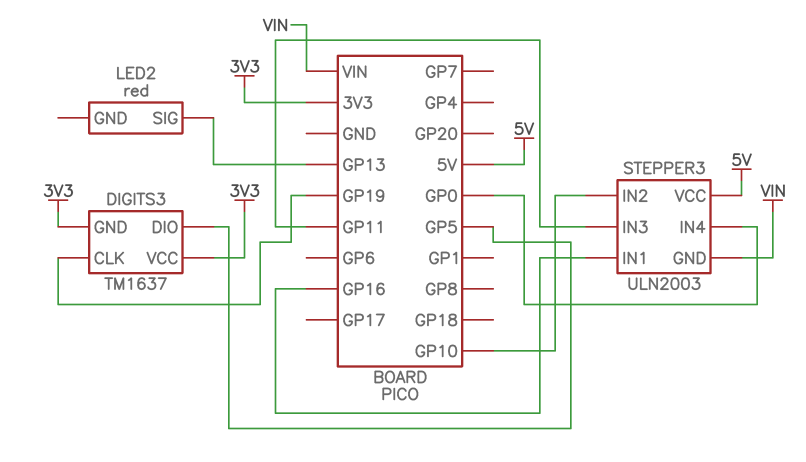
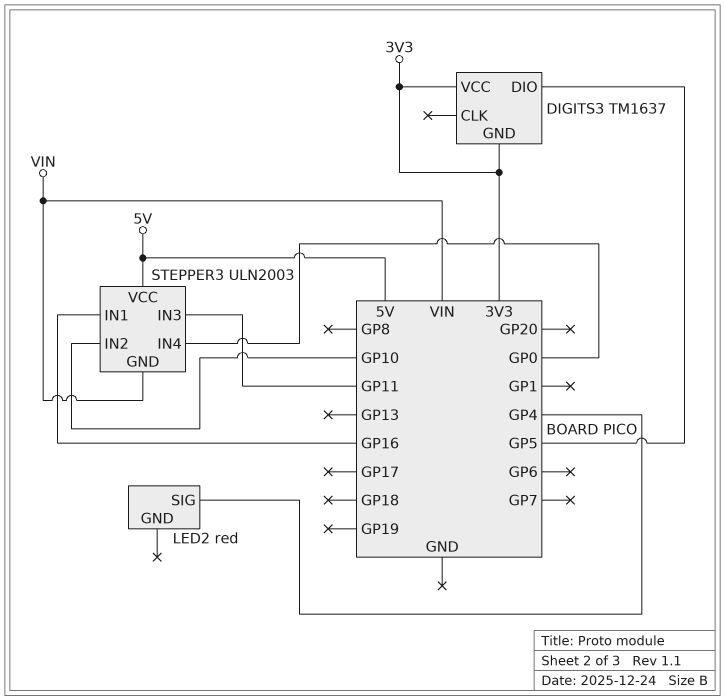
DIGITS3 pin CLK: GP19 -> none
LED2 pin SIG: GP13 -> GP4

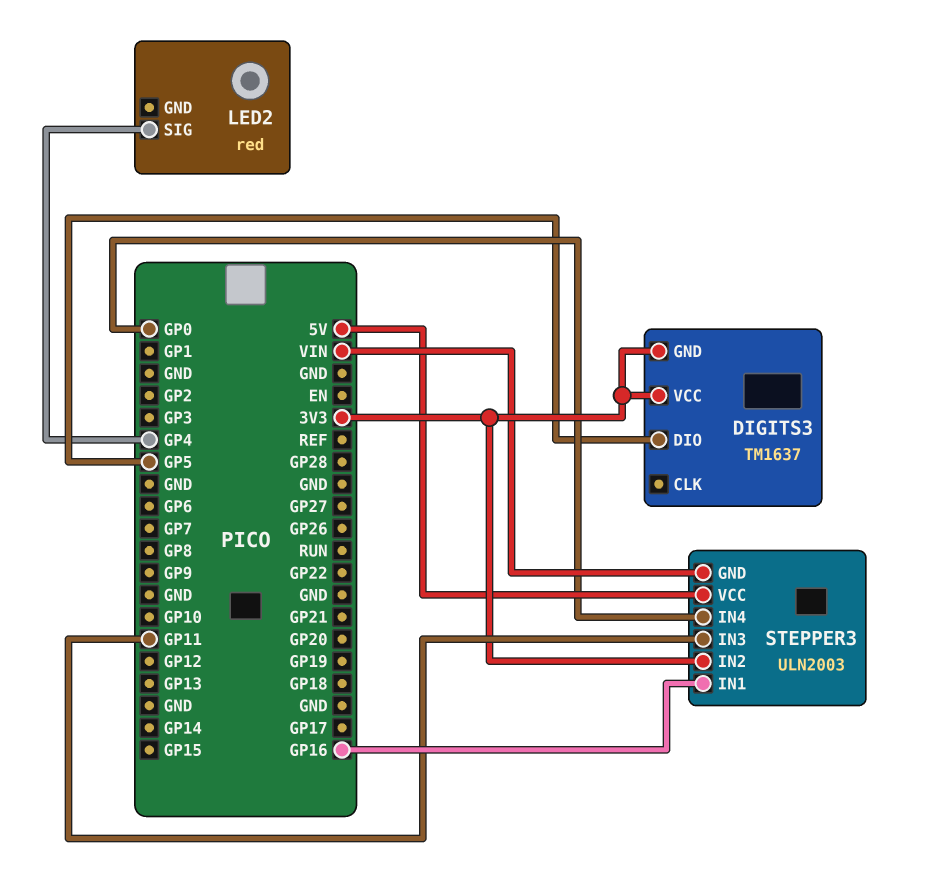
STEPPER3 pin IN2: GP10 -> 3V3

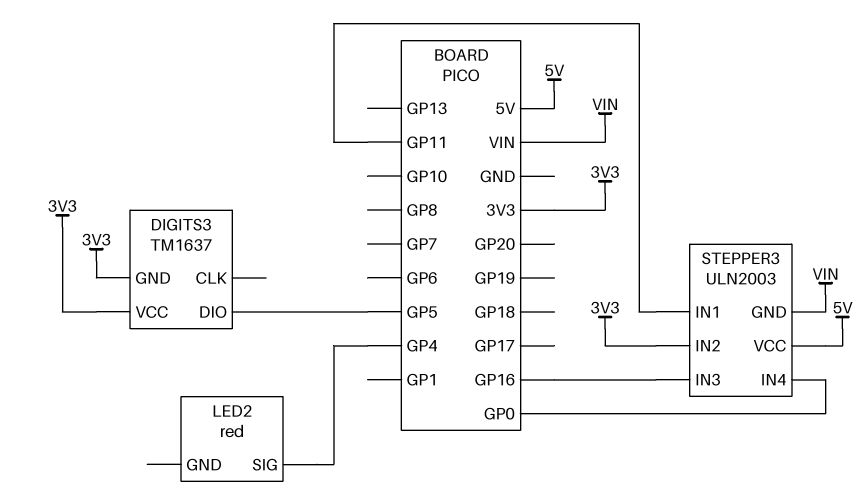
STEPPER3 pin IN1: GP16 -> GP11
STEPPER3 pin IN3: GP11 -> GP16

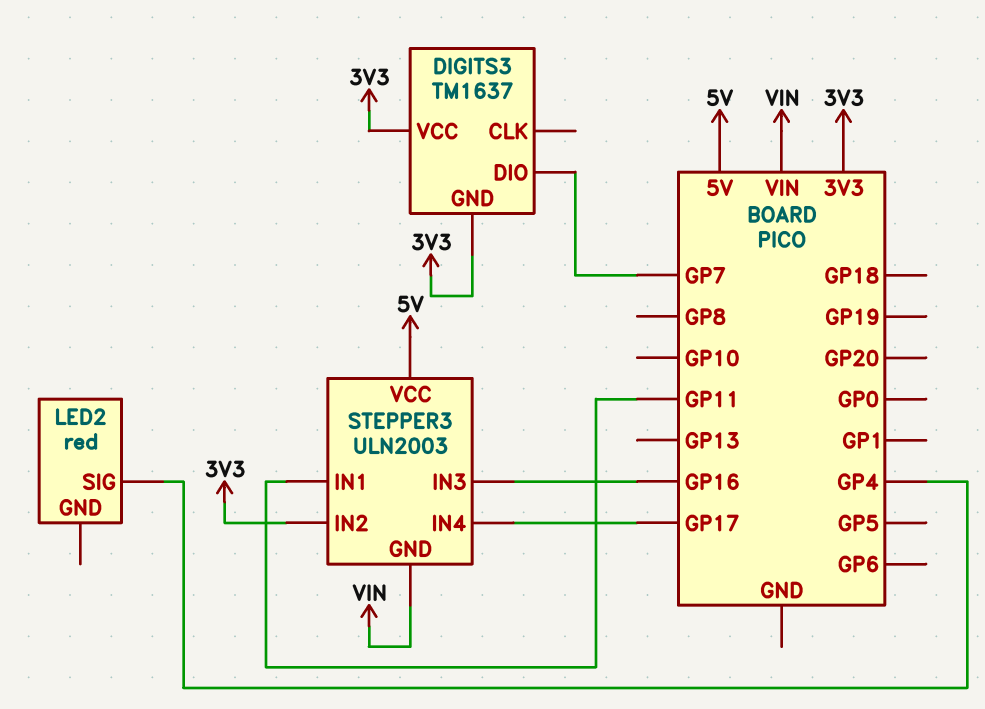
DIGITS3 pin DIO: GP5 -> GP7
STEPPER3 pin IN4: GP0 -> GP17

